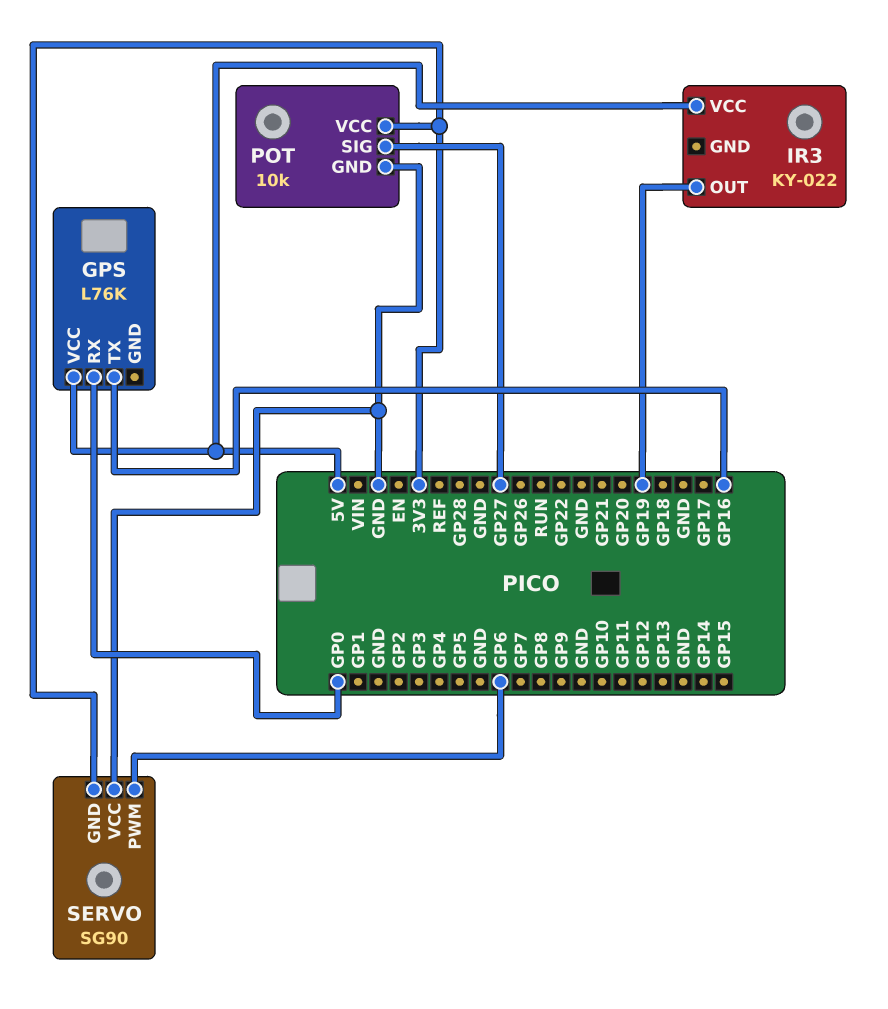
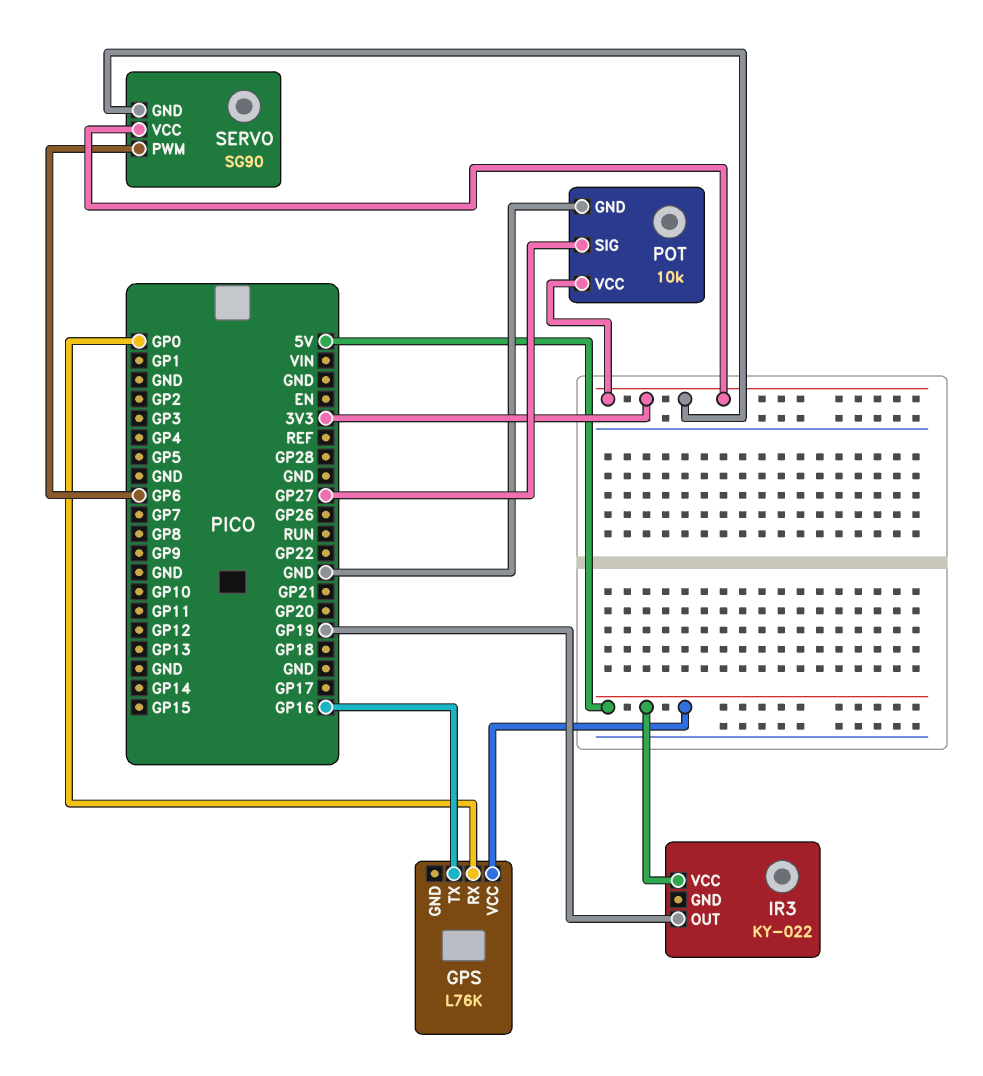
SERVO pin VCC: GND -> 3V3

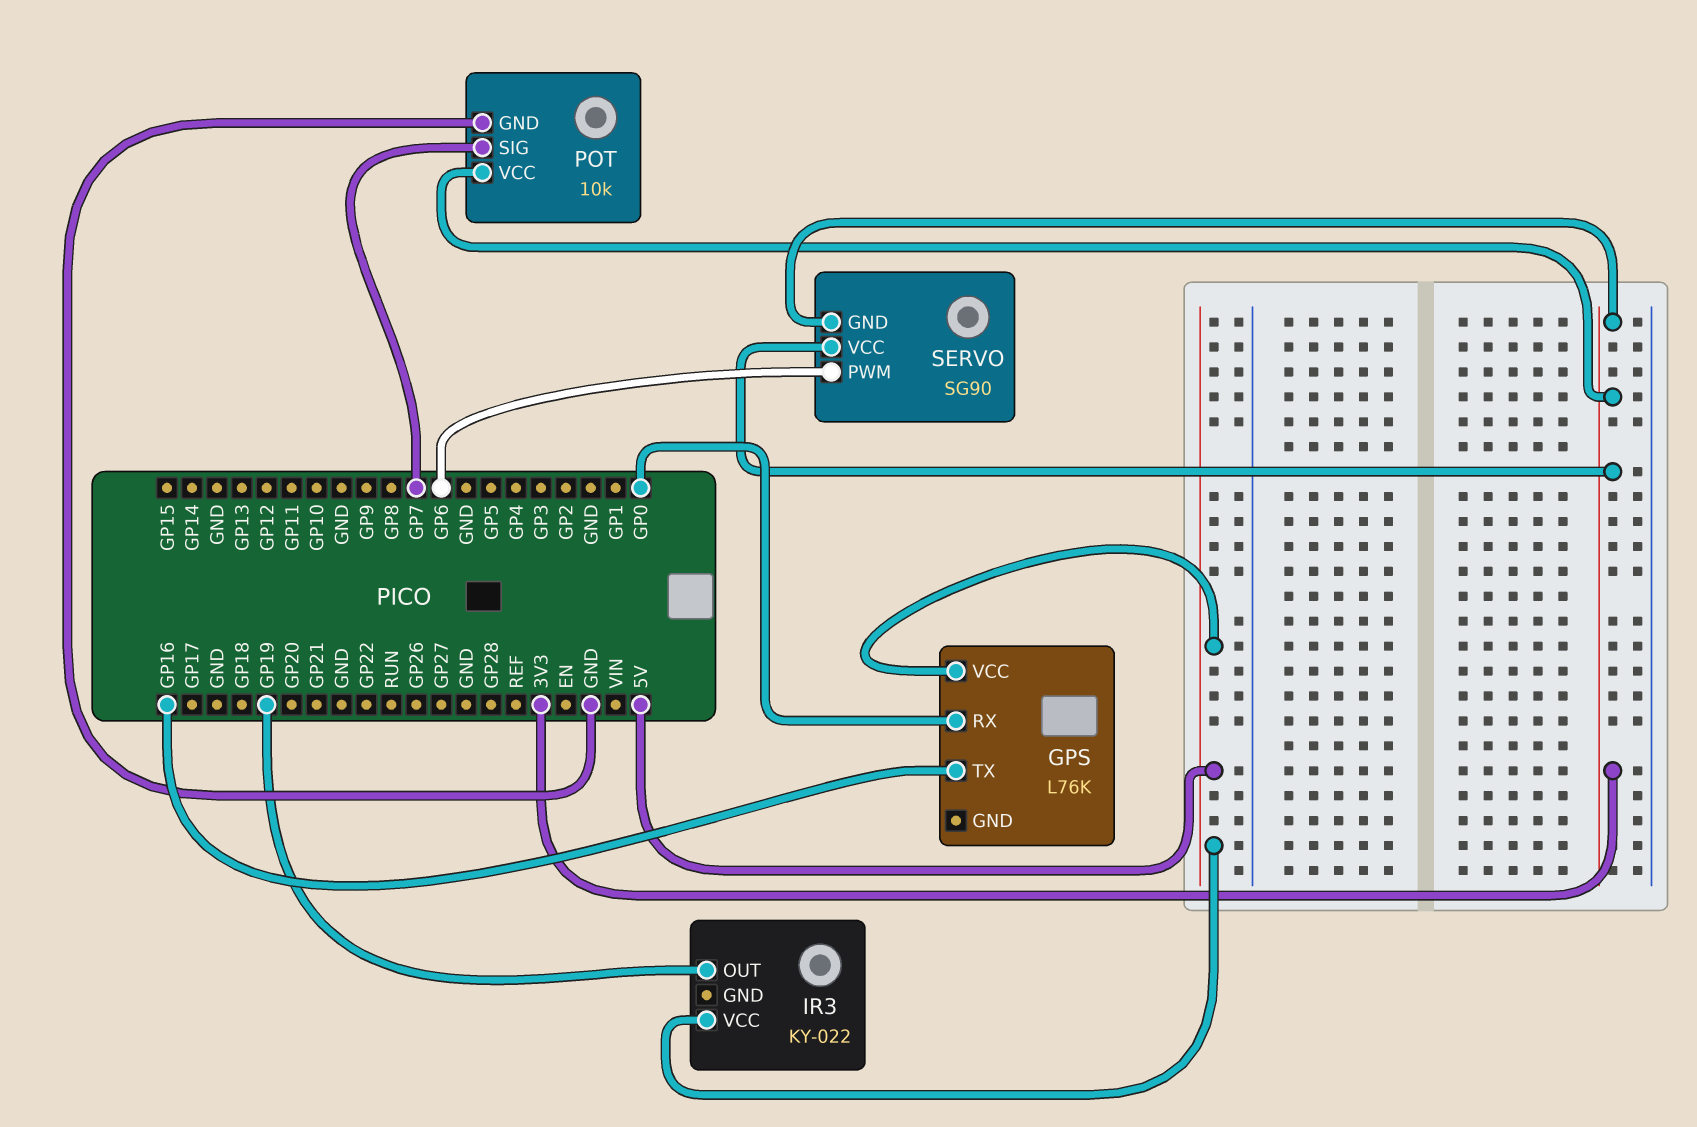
POT pin SIG: GP27 -> GP7

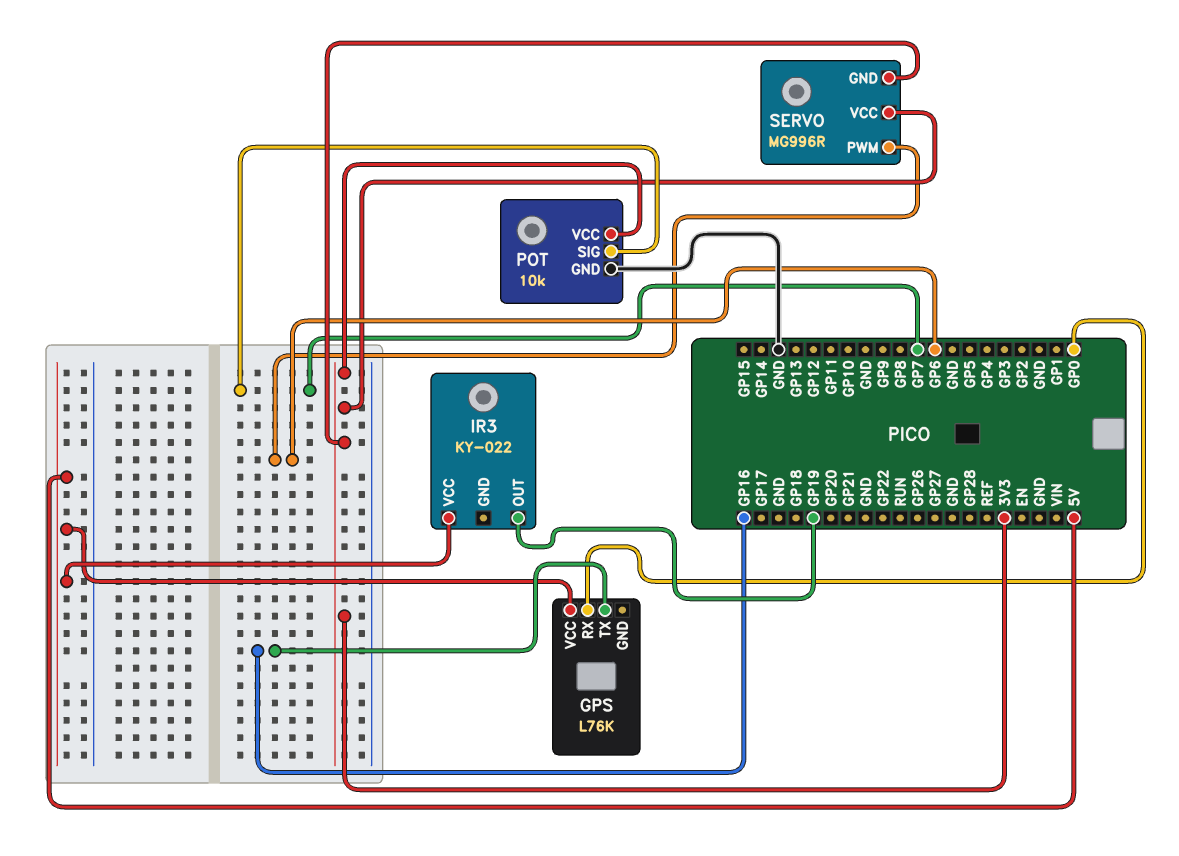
SERVO: SG90 -> MG996R

